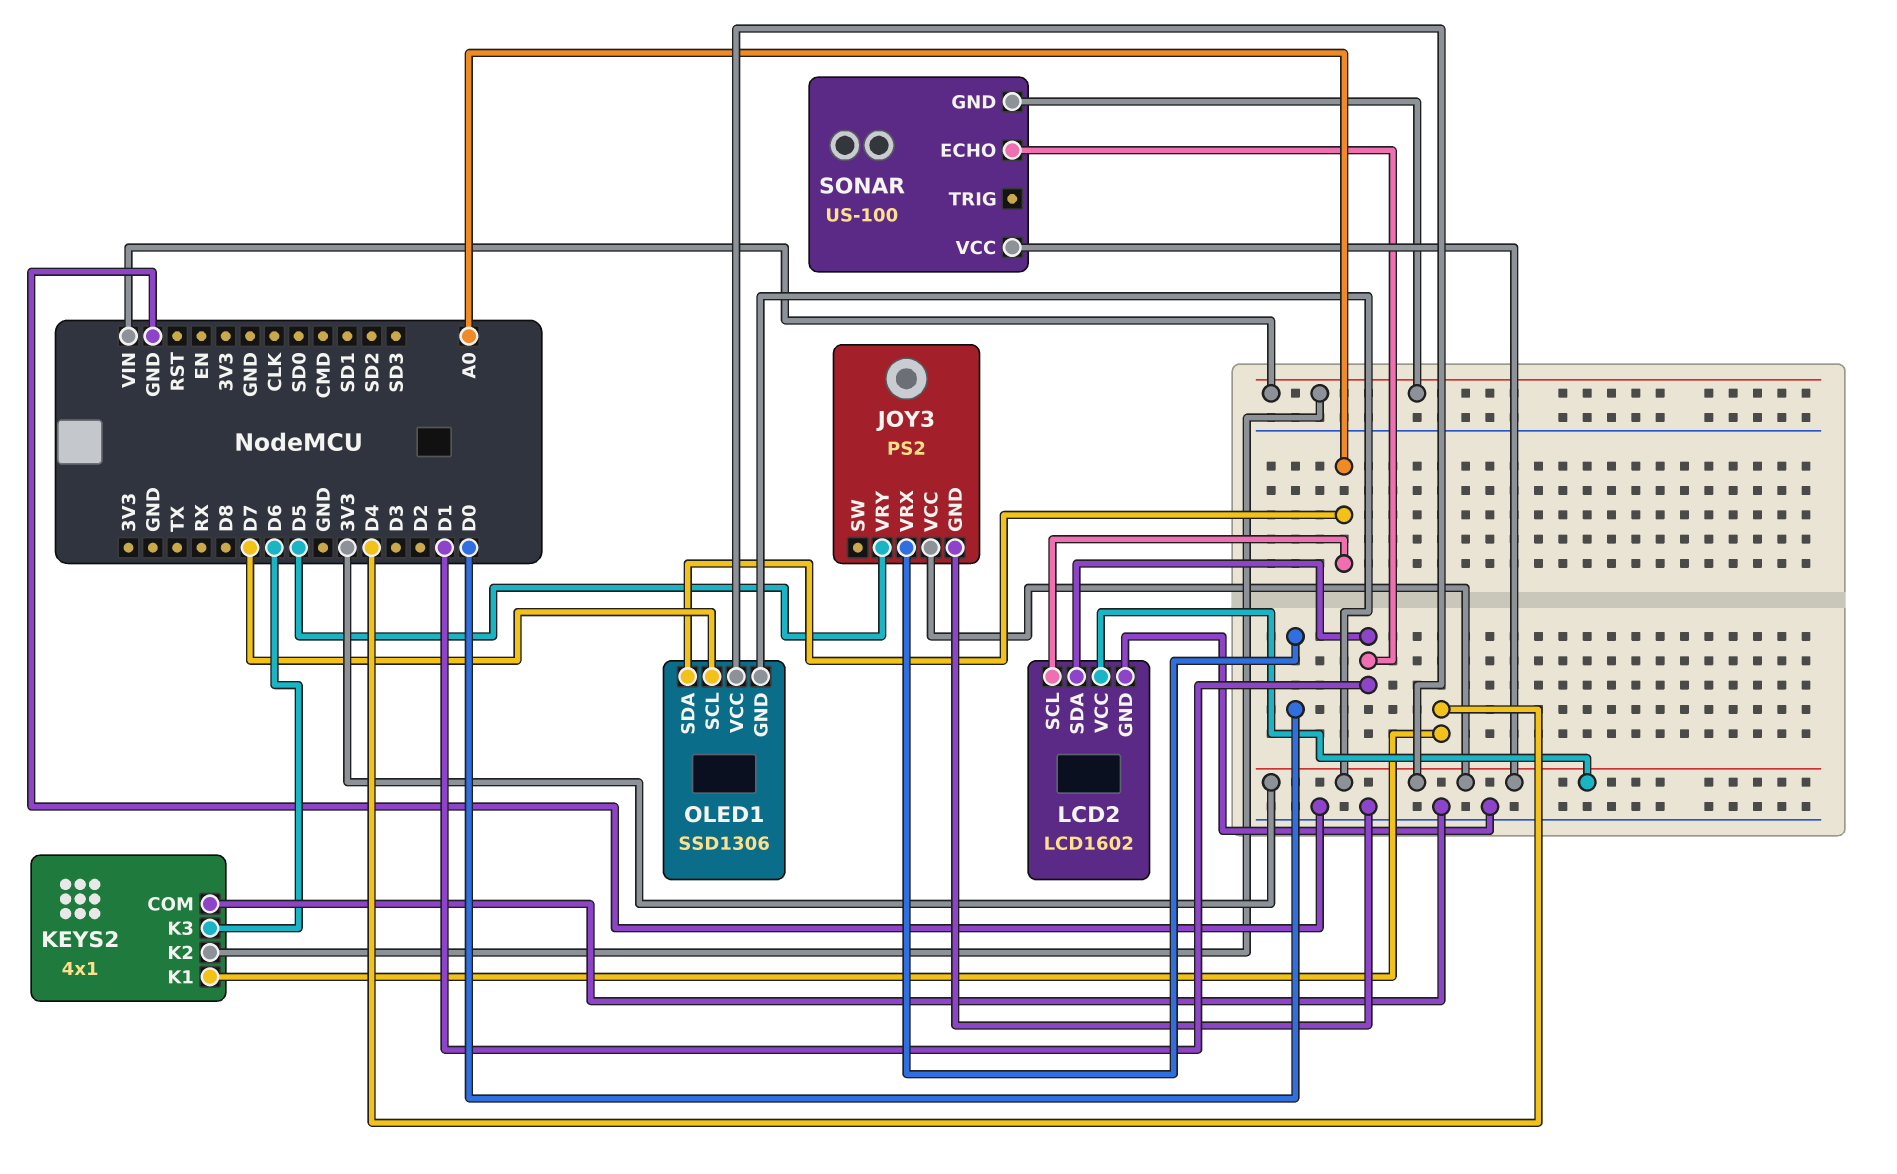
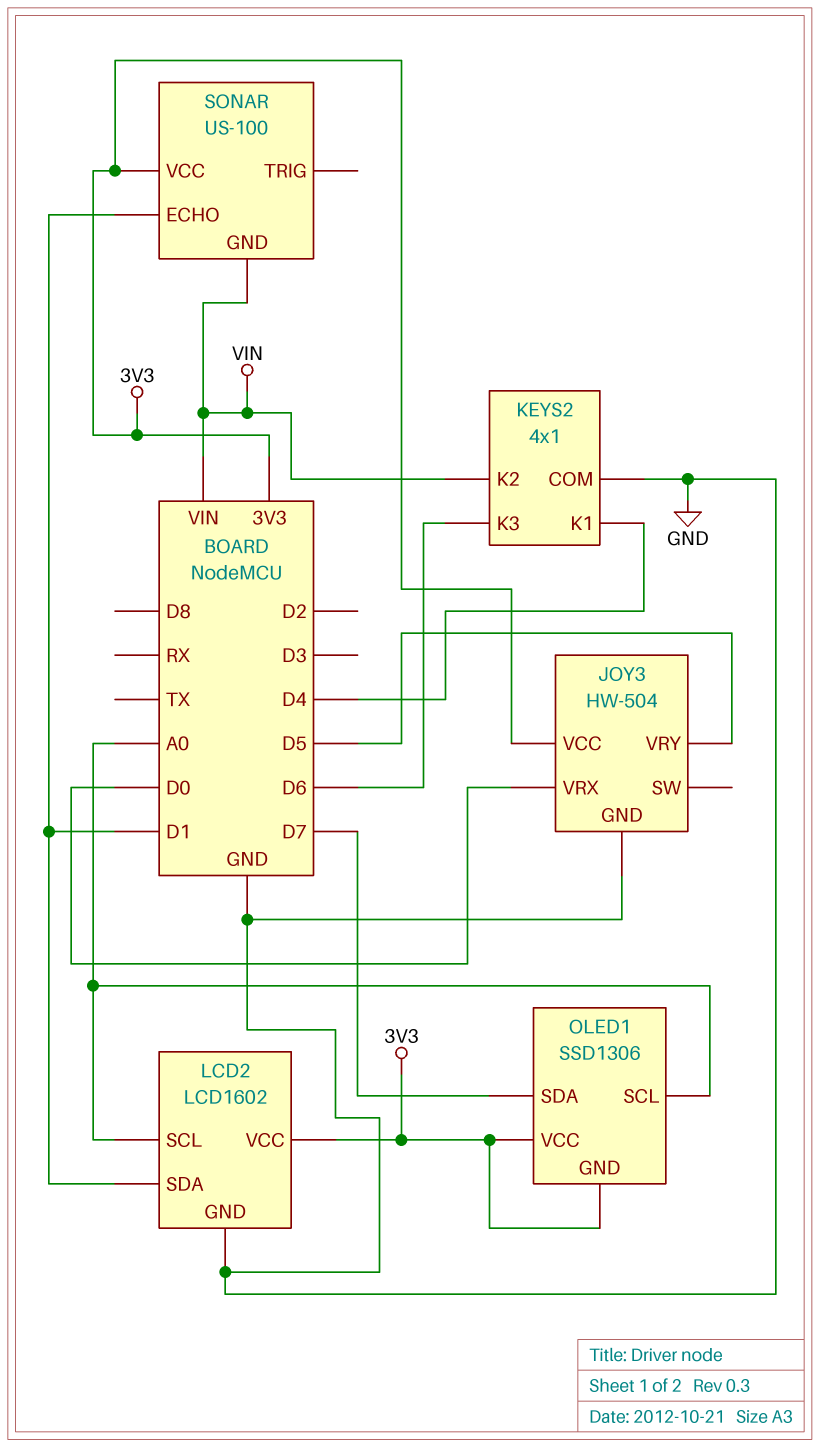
JOY3: PS2 -> HW-504
OLED1 pin SCL: D7 -> A0
OLED1 pin SDA: A0 -> D7

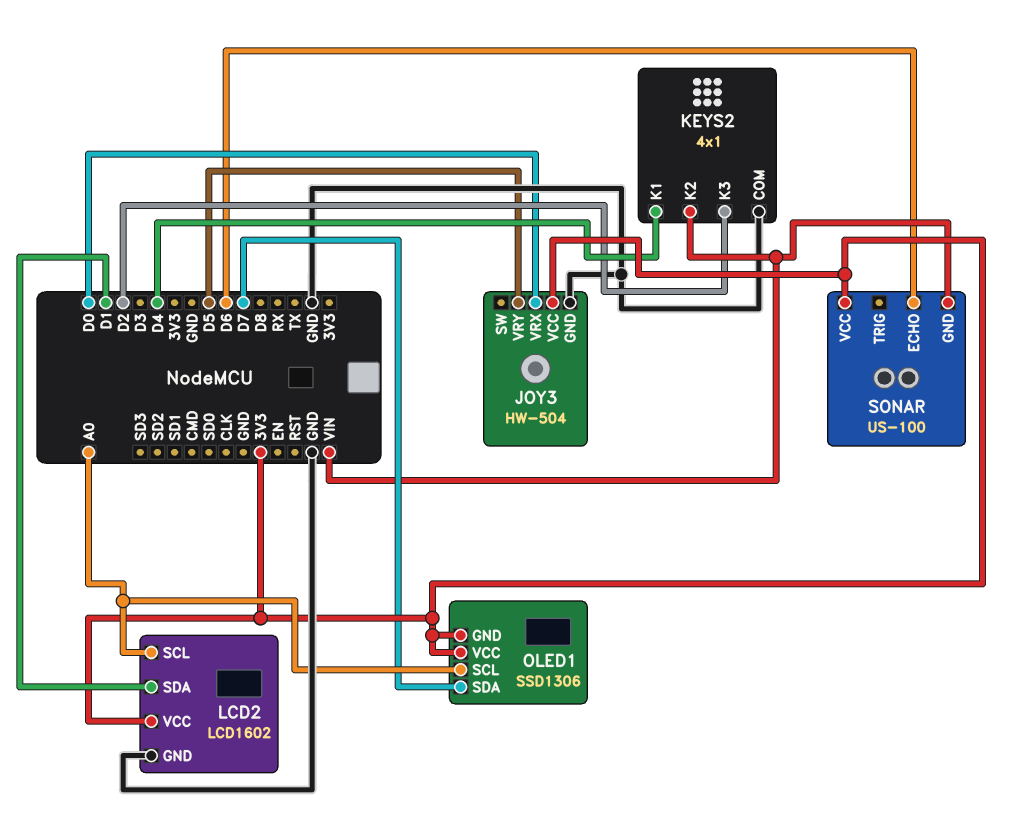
KEYS2 pin K3: D6 -> D2
SONAR pin ECHO: D1 -> D6

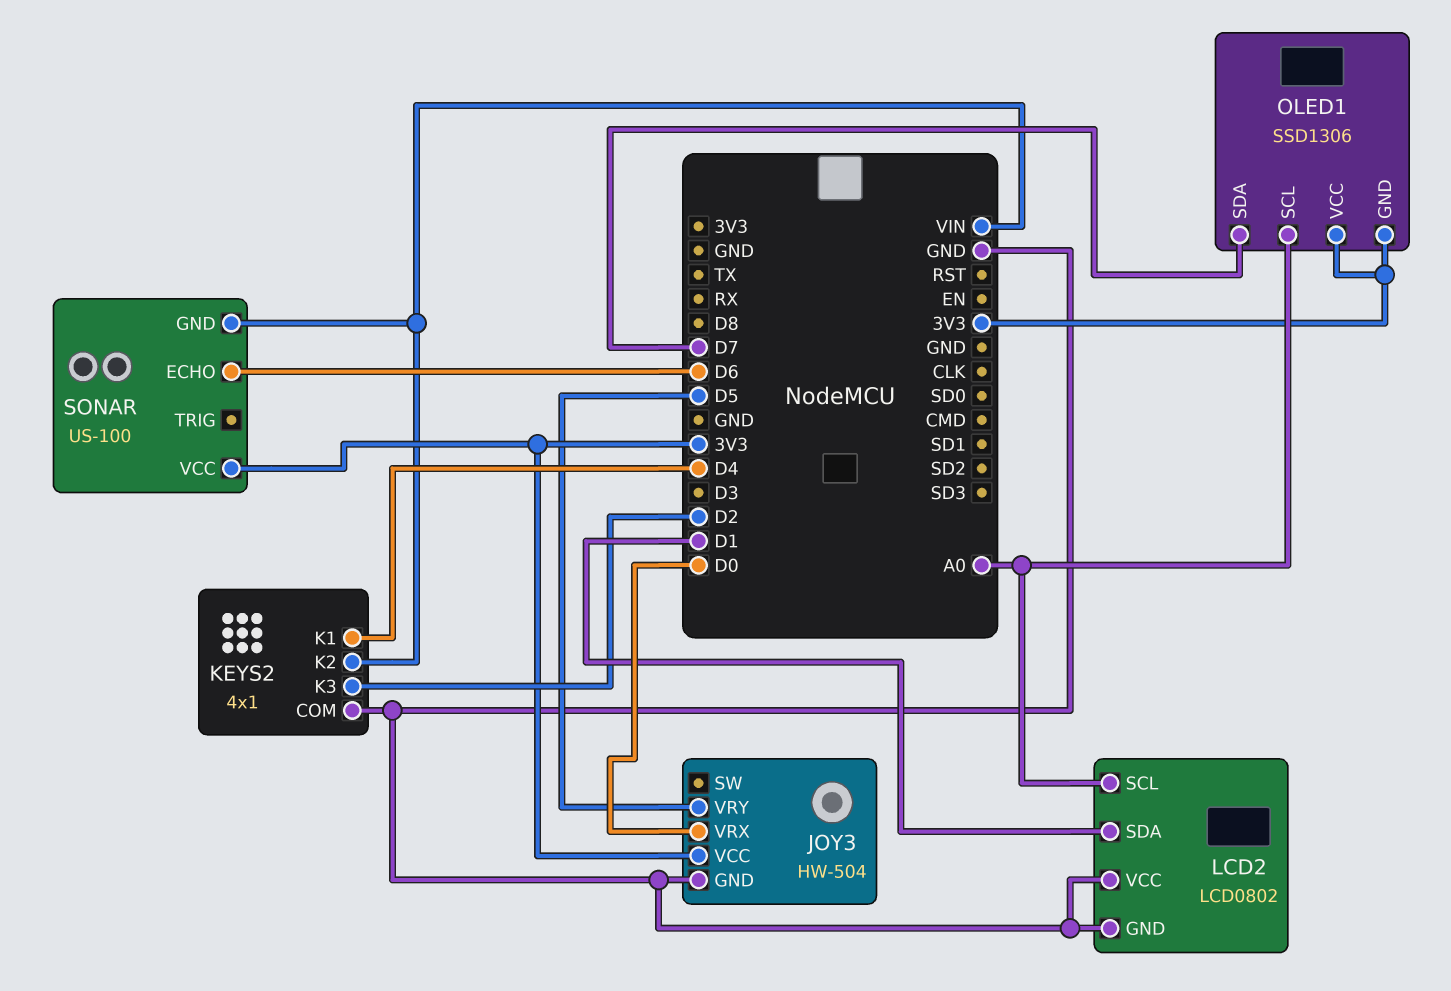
LCD2: LCD1602 -> LCD0802
LCD2 pin VCC: 3V3 -> GND

